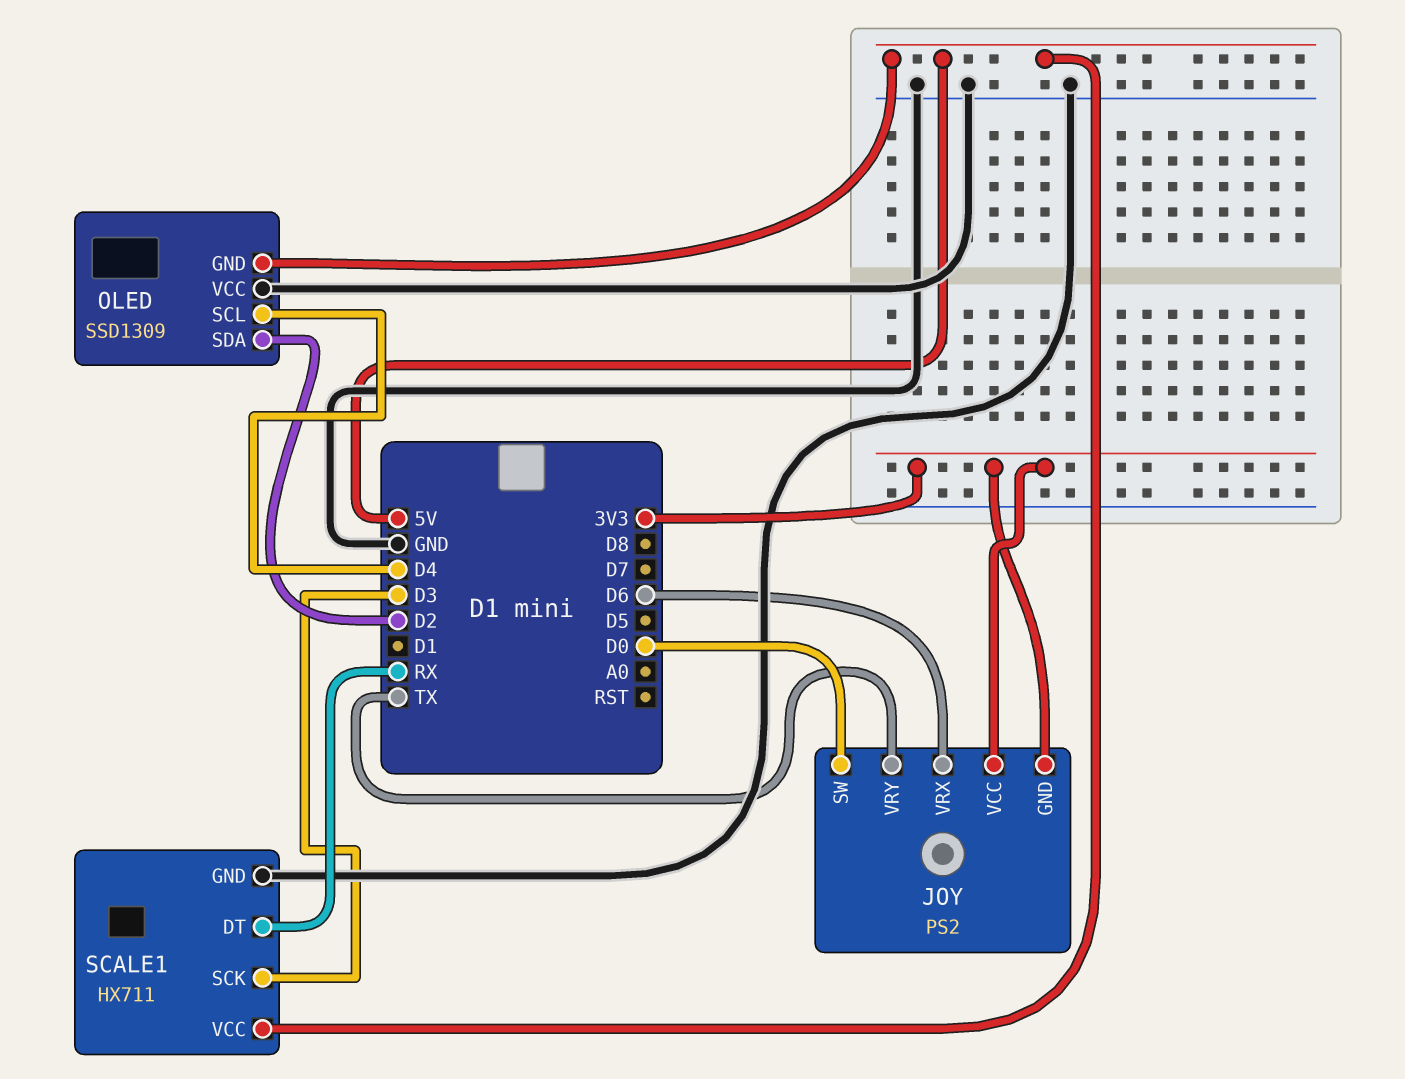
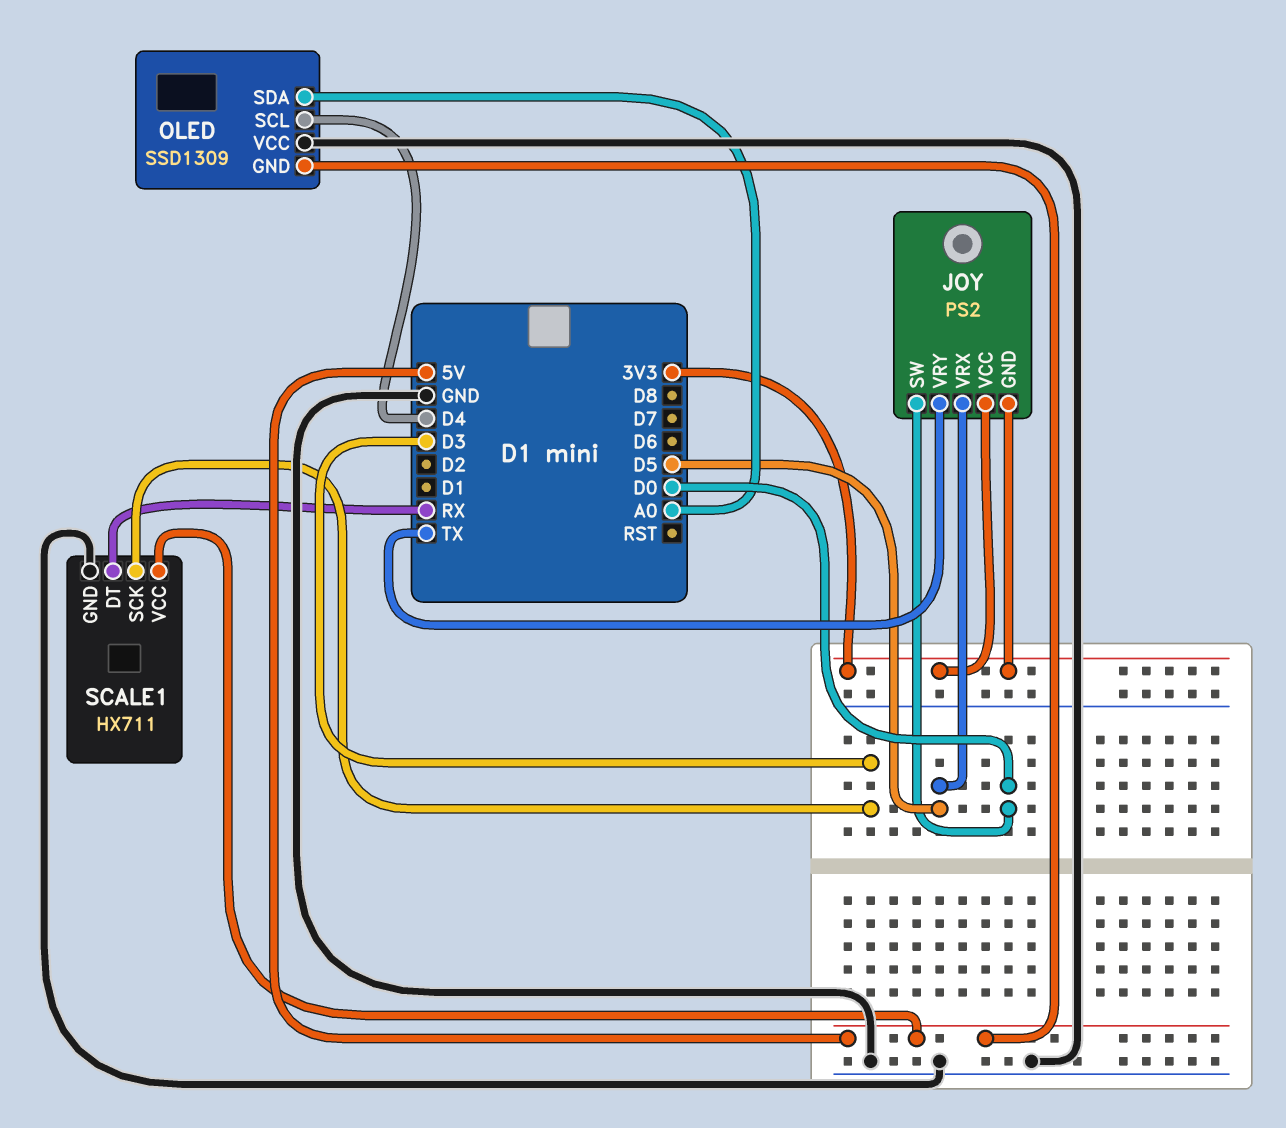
JOY pin VRX: D6 -> D5
OLED pin SDA: D2 -> A0

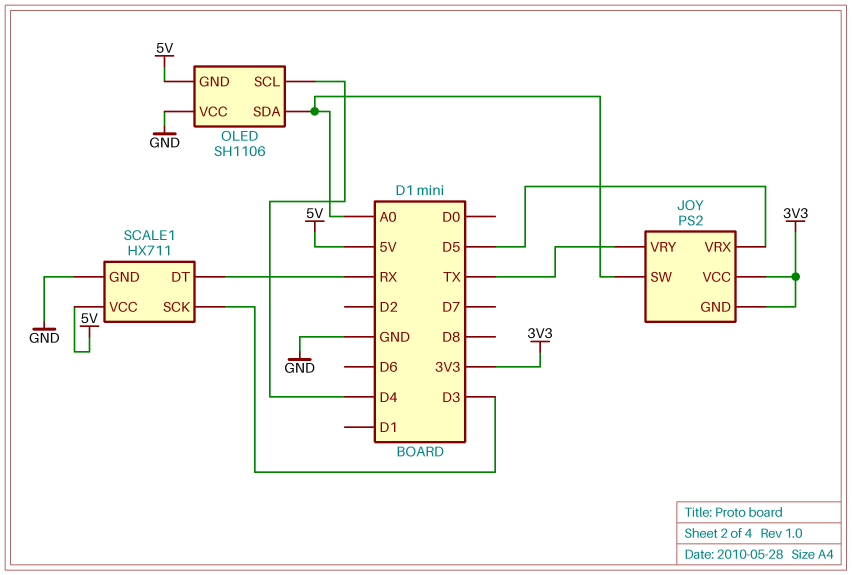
JOY pin SW: D0 -> A0
OLED: SSD1309 -> SH1106

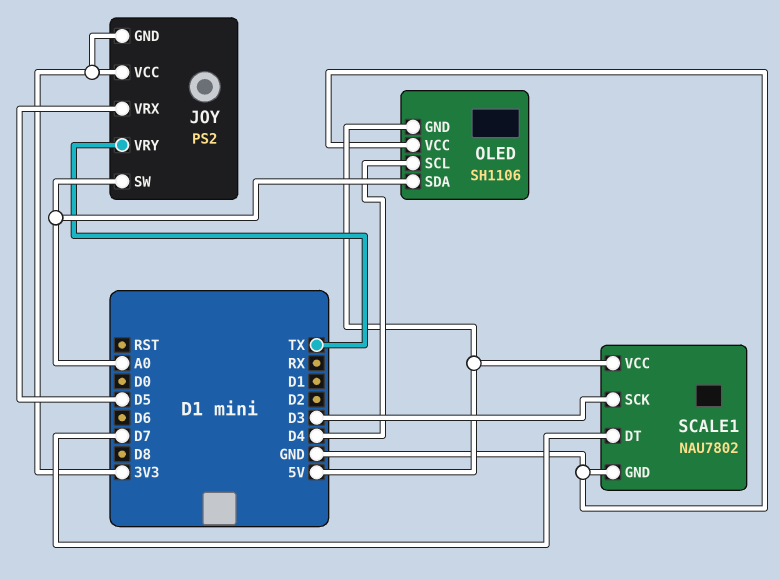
SCALE1: HX711 -> NAU7802
SCALE1 pin DT: RX -> D7

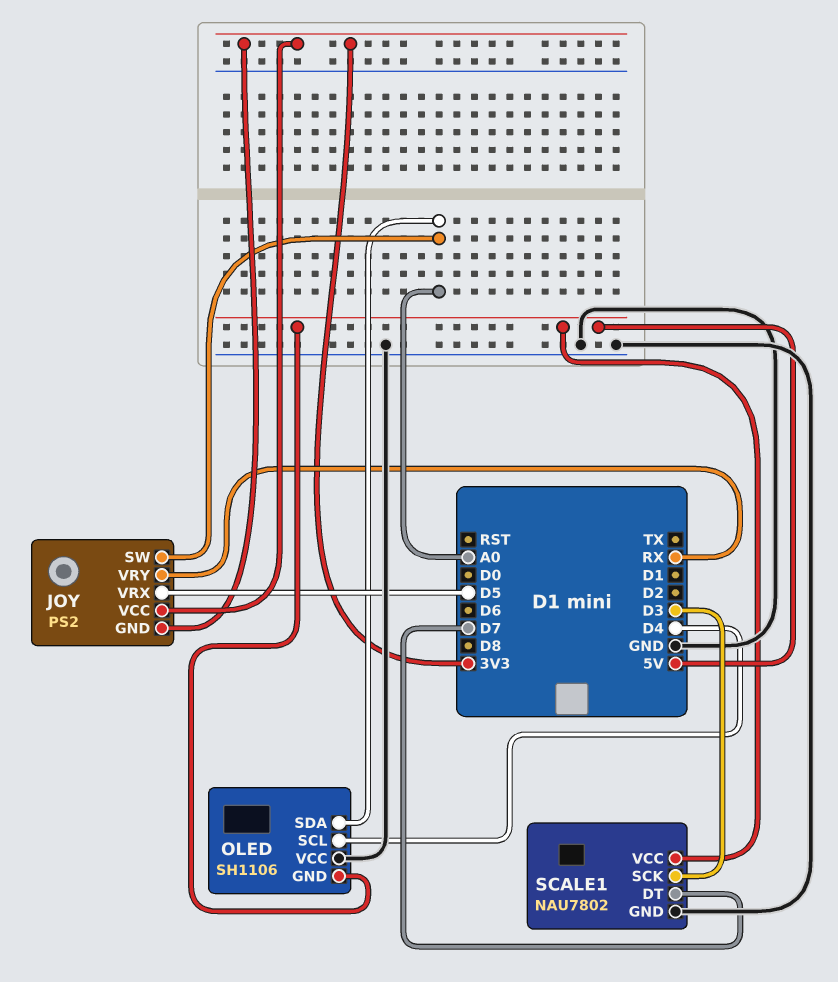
JOY pin VRY: TX -> RX

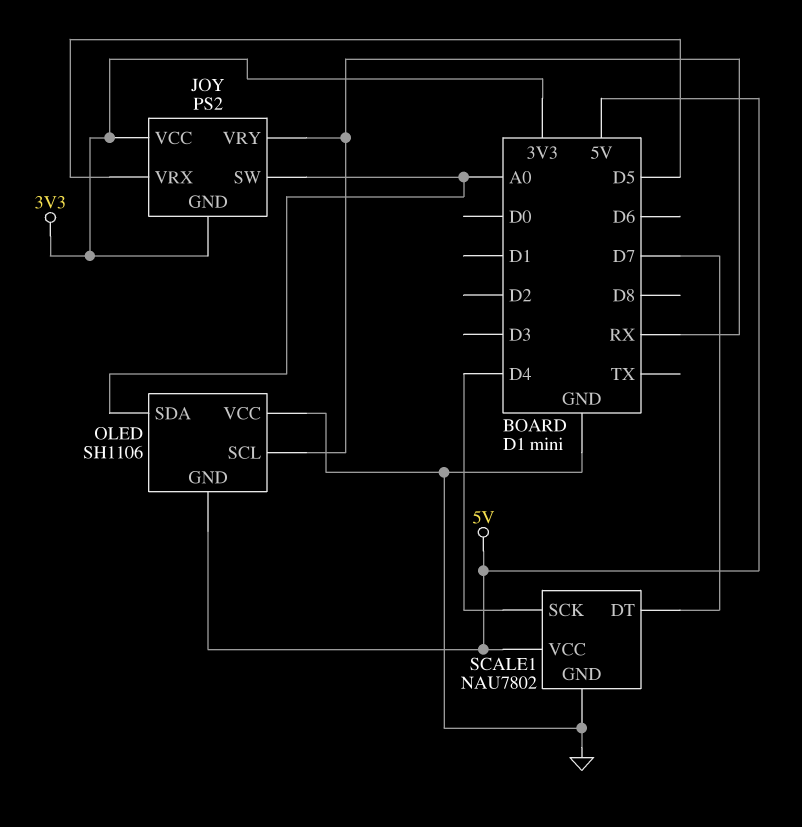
OLED pin SCL: D4 -> RX
SCALE1 pin SCK: D3 -> D4

